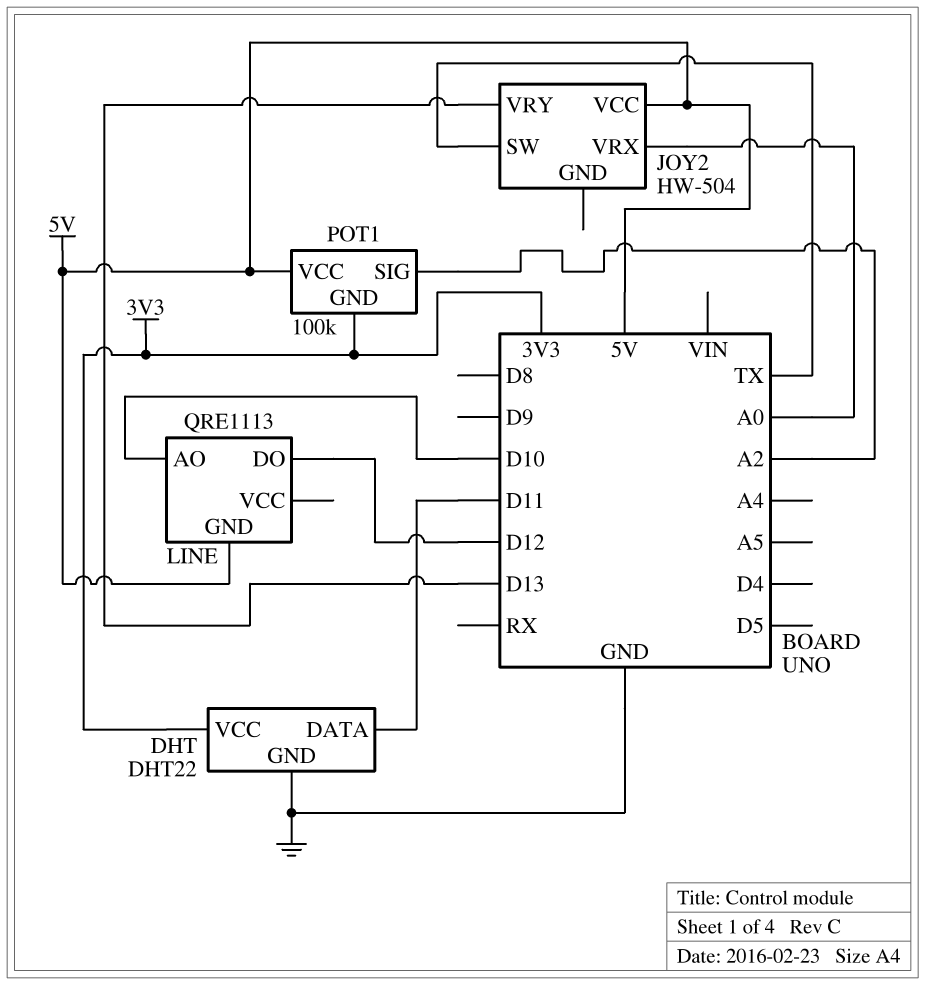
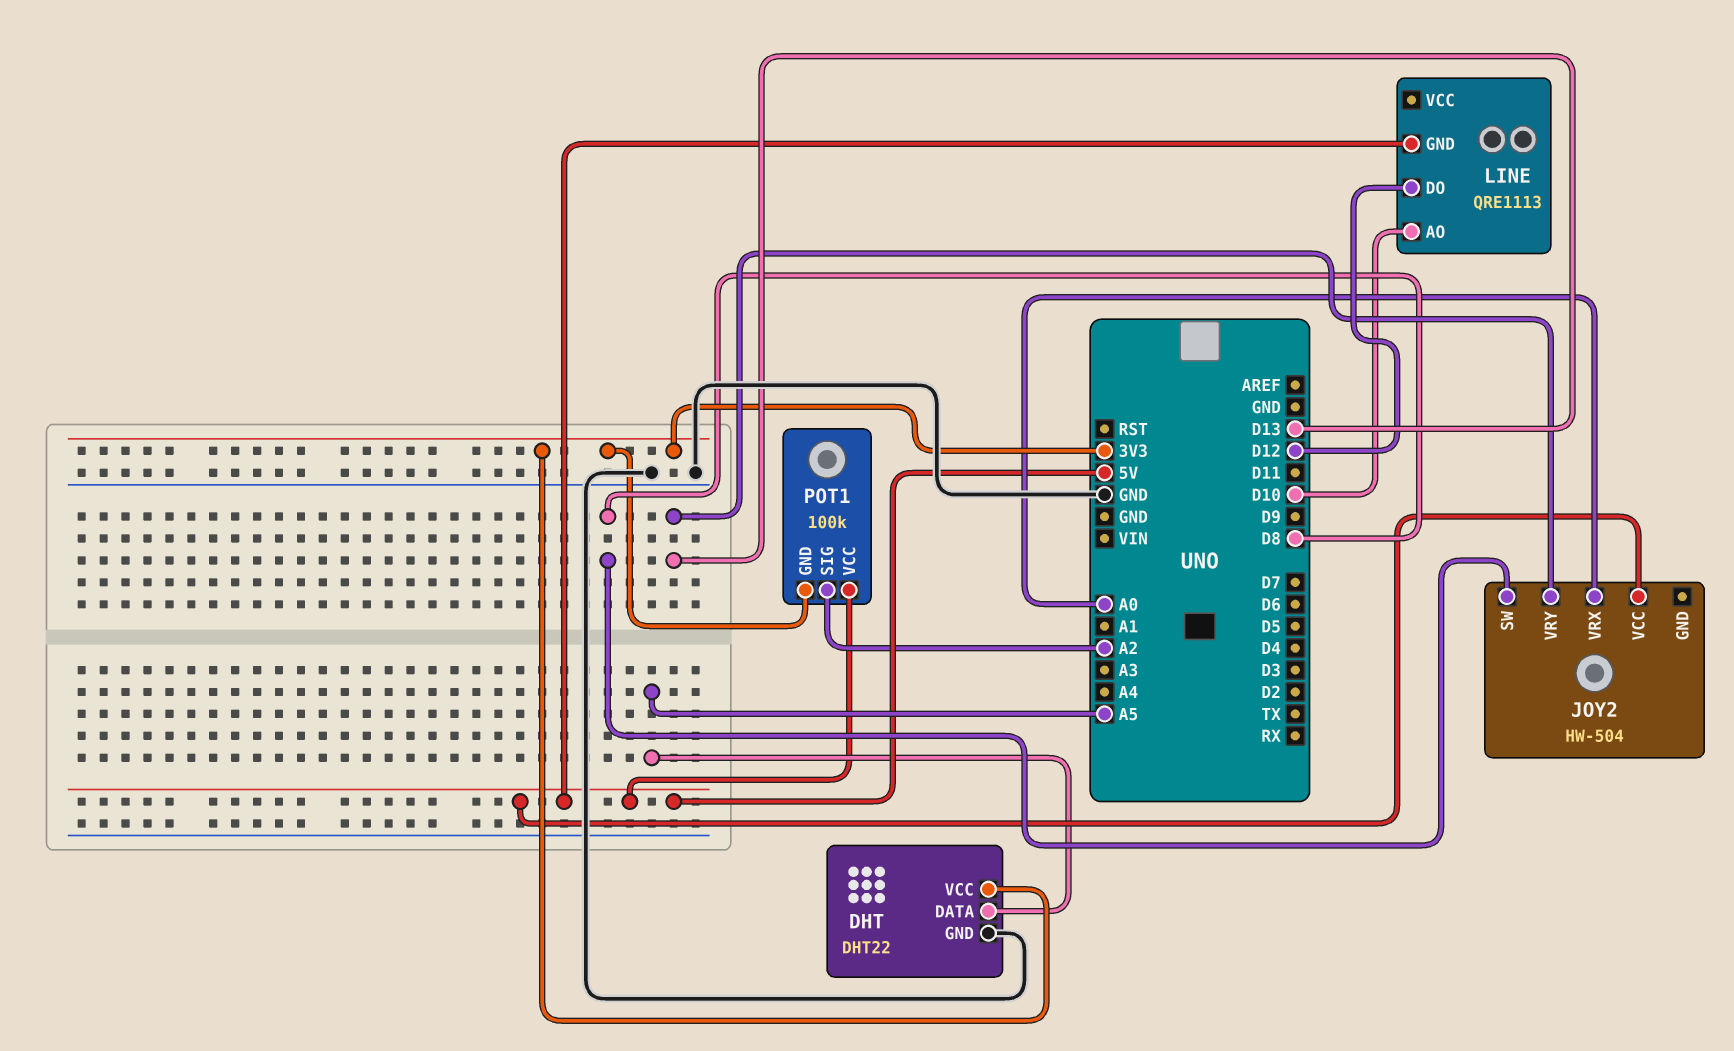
DHT pin DATA: D11 -> A5
JOY2 pin SW: TX -> D8

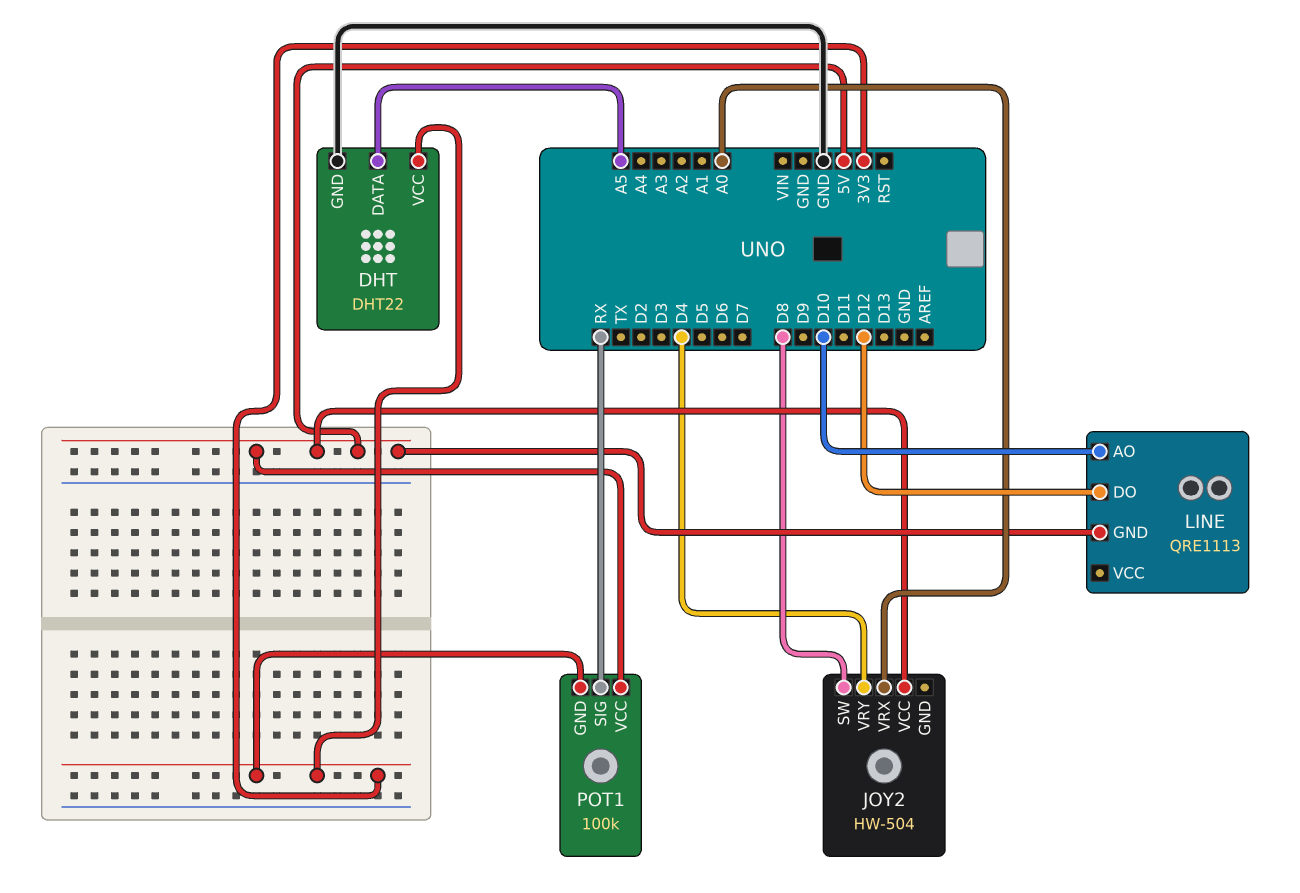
JOY2 pin VRY: D13 -> D4
POT1 pin SIG: A2 -> RX

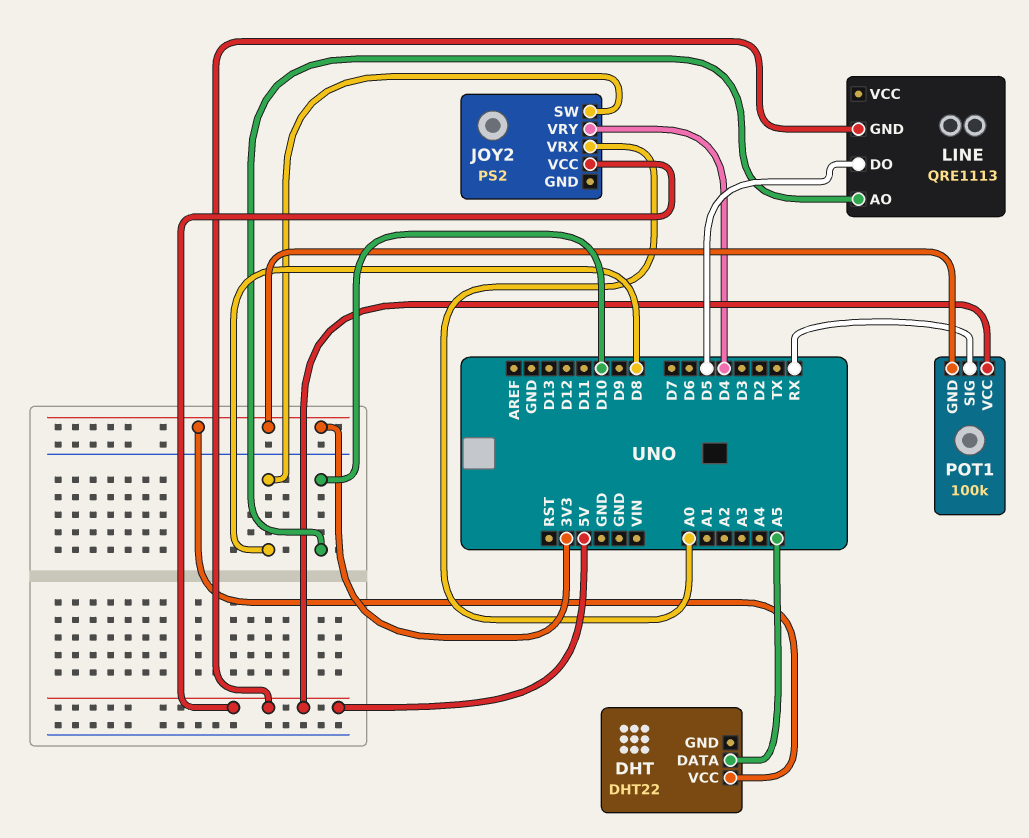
DHT pin GND: GND -> none
JOY2: HW-504 -> PS2
LINE pin DO: D12 -> D5

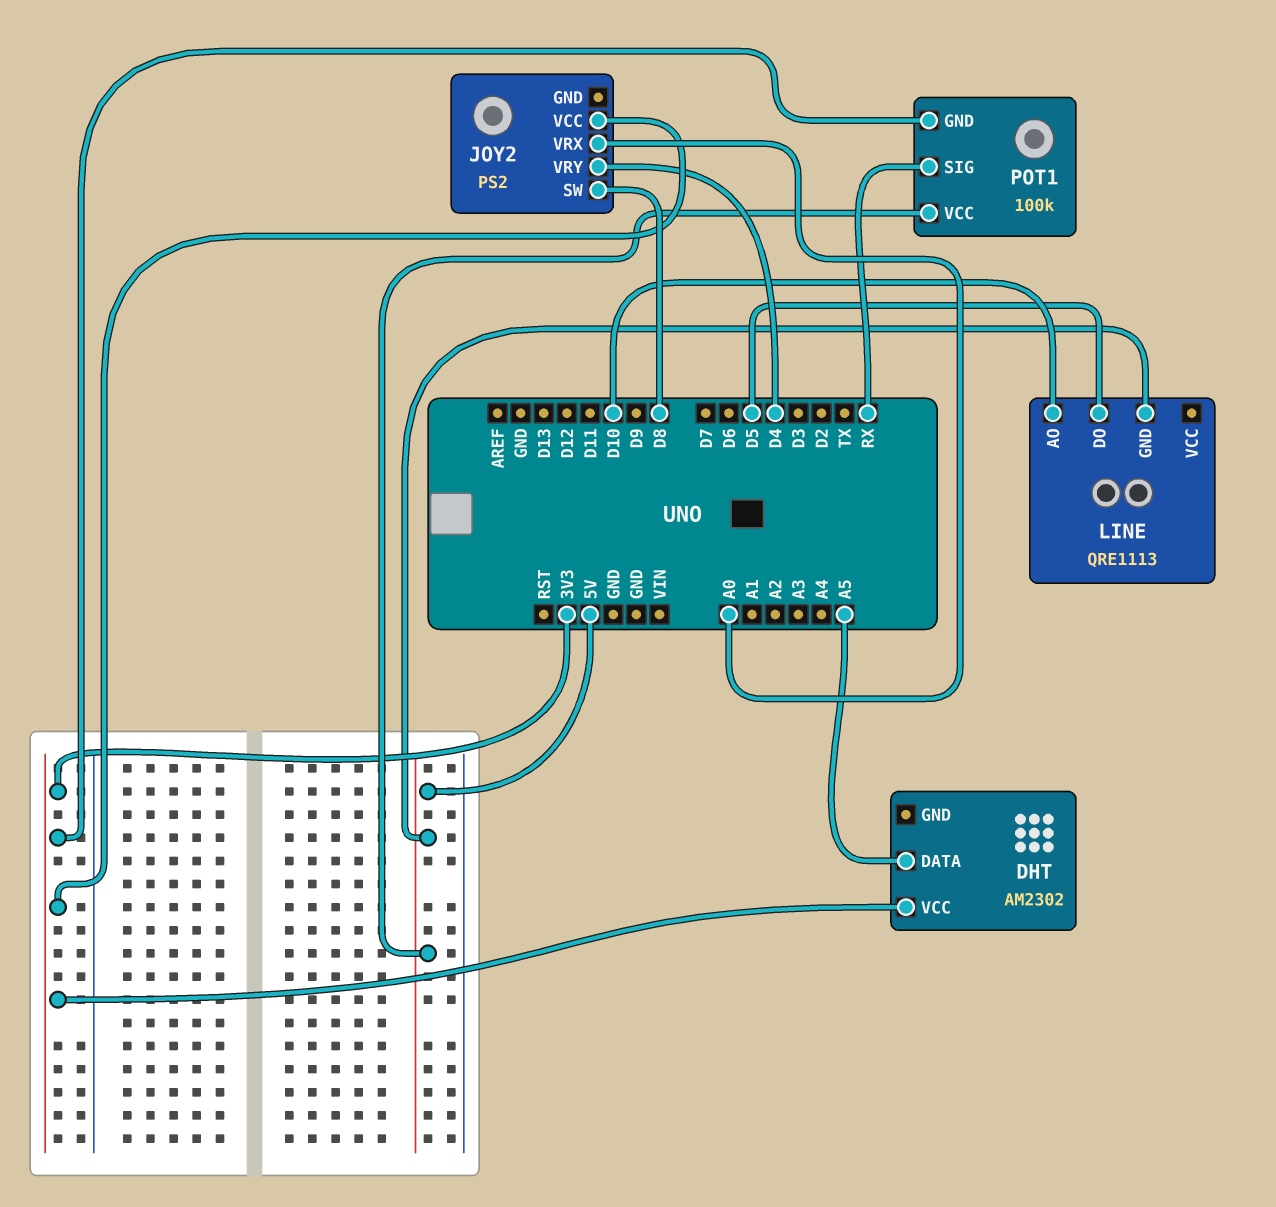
DHT: DHT22 -> AM2302
JOY2 pin VCC: 5V -> 3V3

